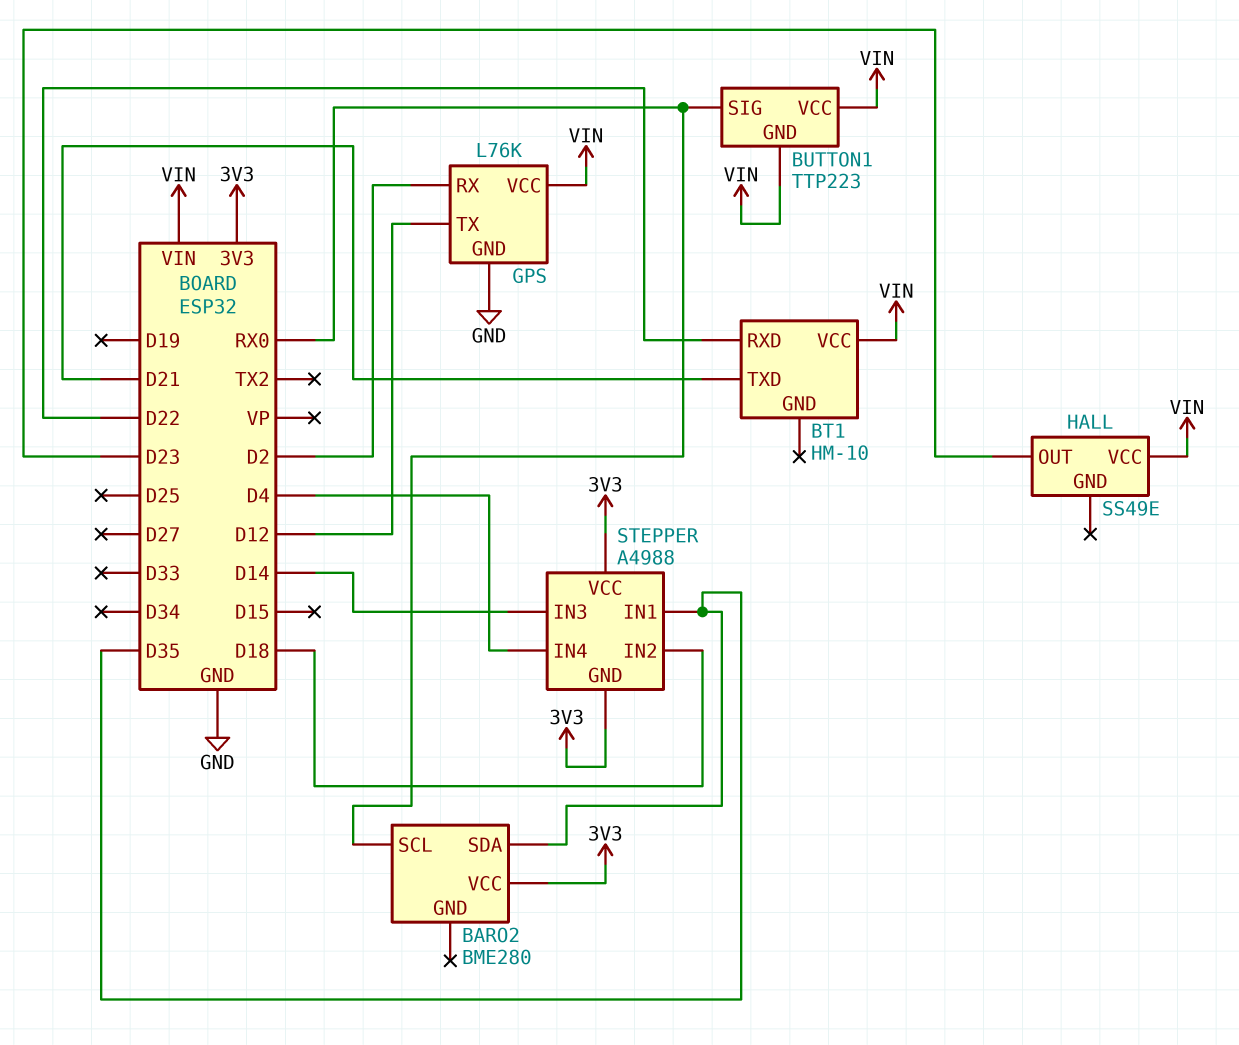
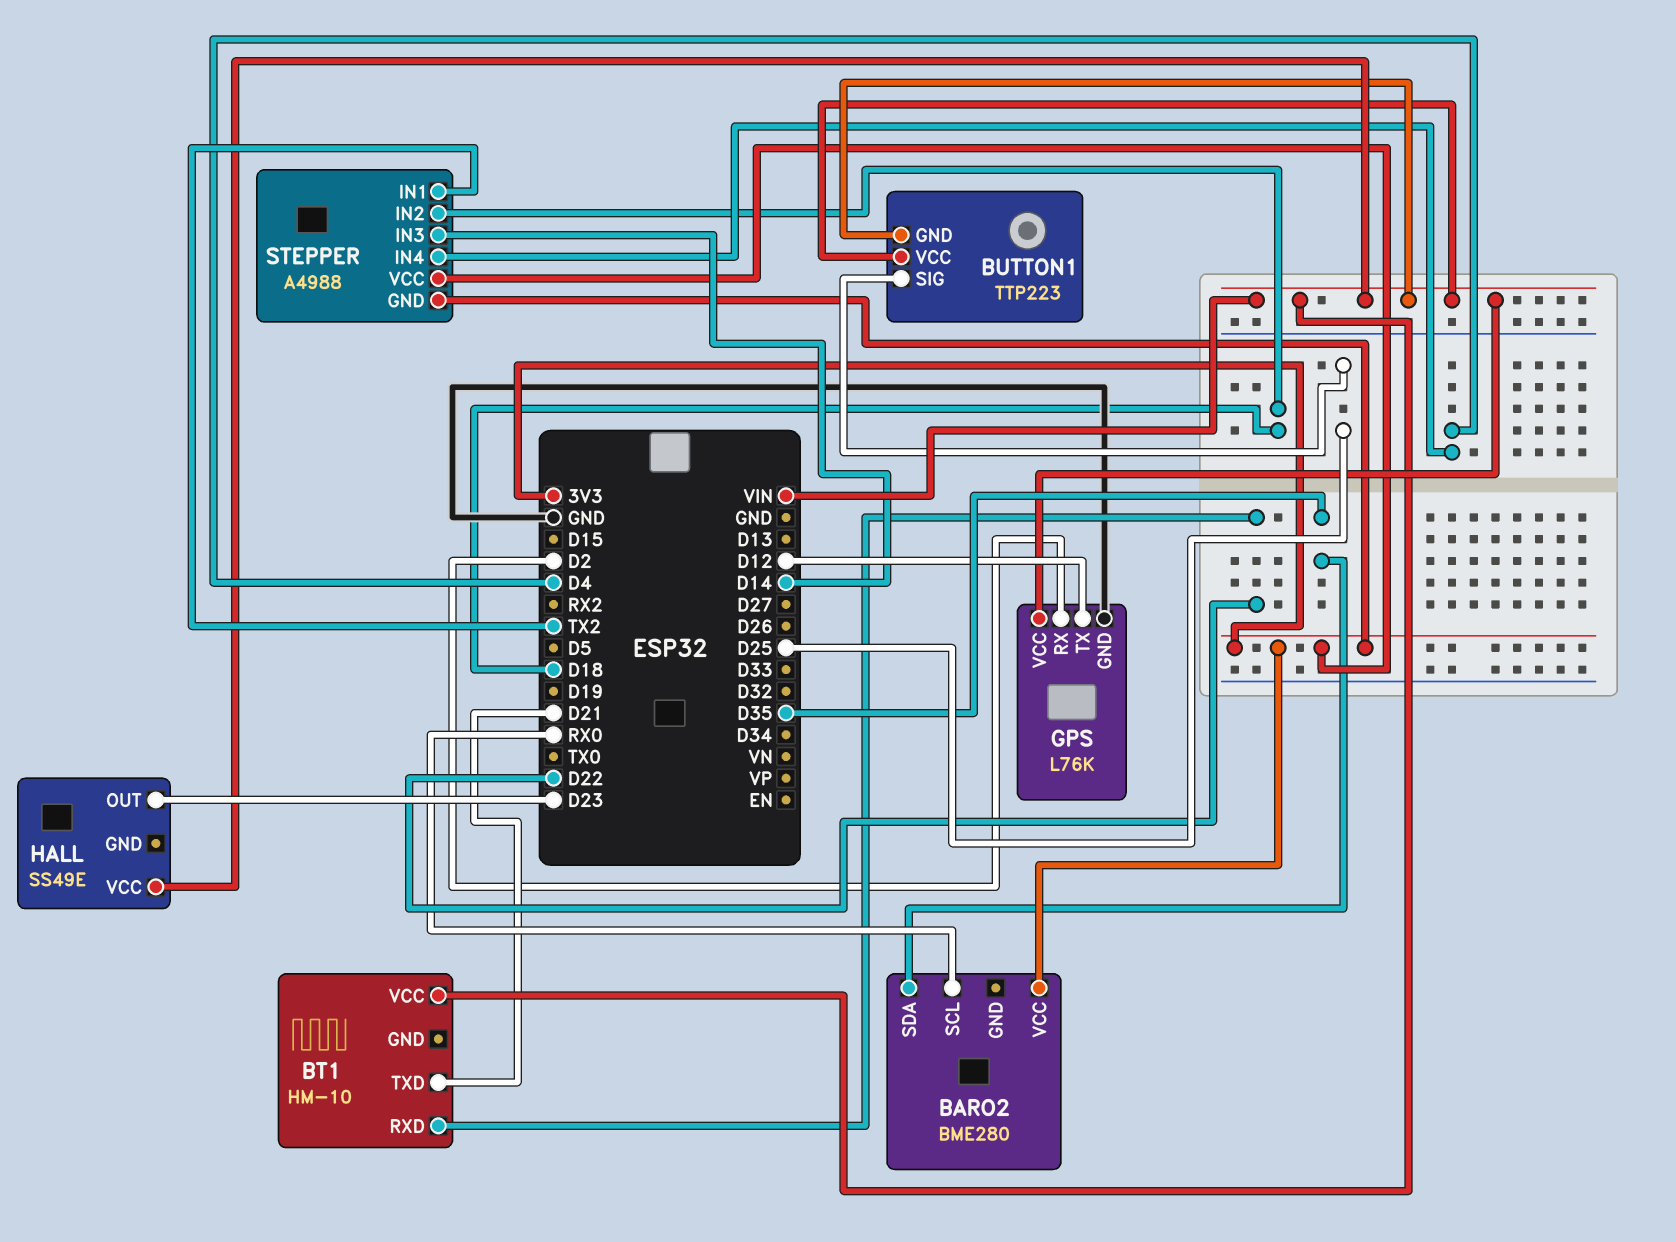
BUTTON1 pin SIG: RX0 -> D25
STEPPER pin IN1: D35 -> TX2

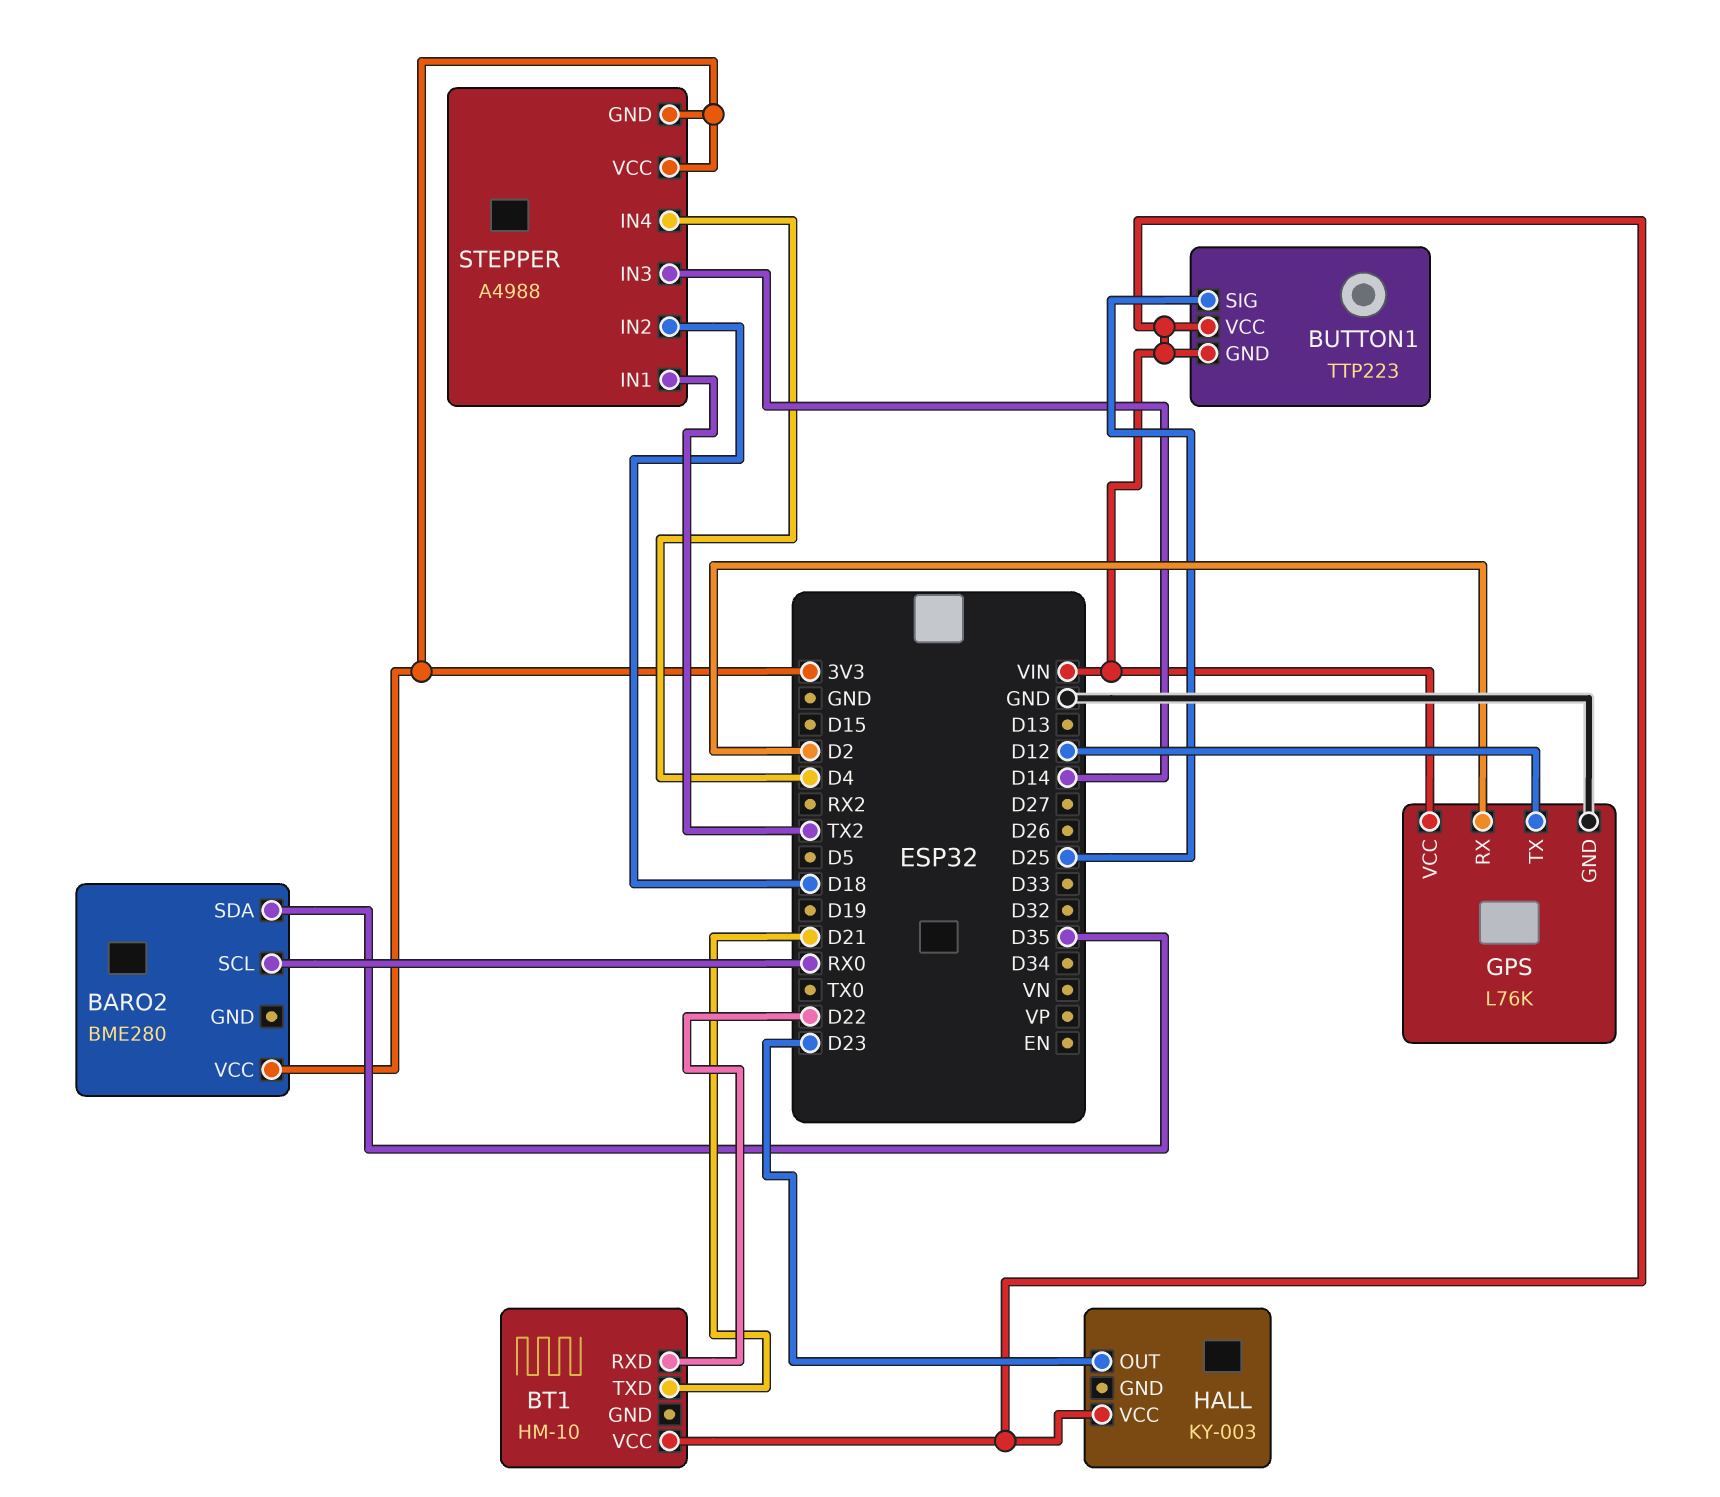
HALL: SS49E -> KY-003

